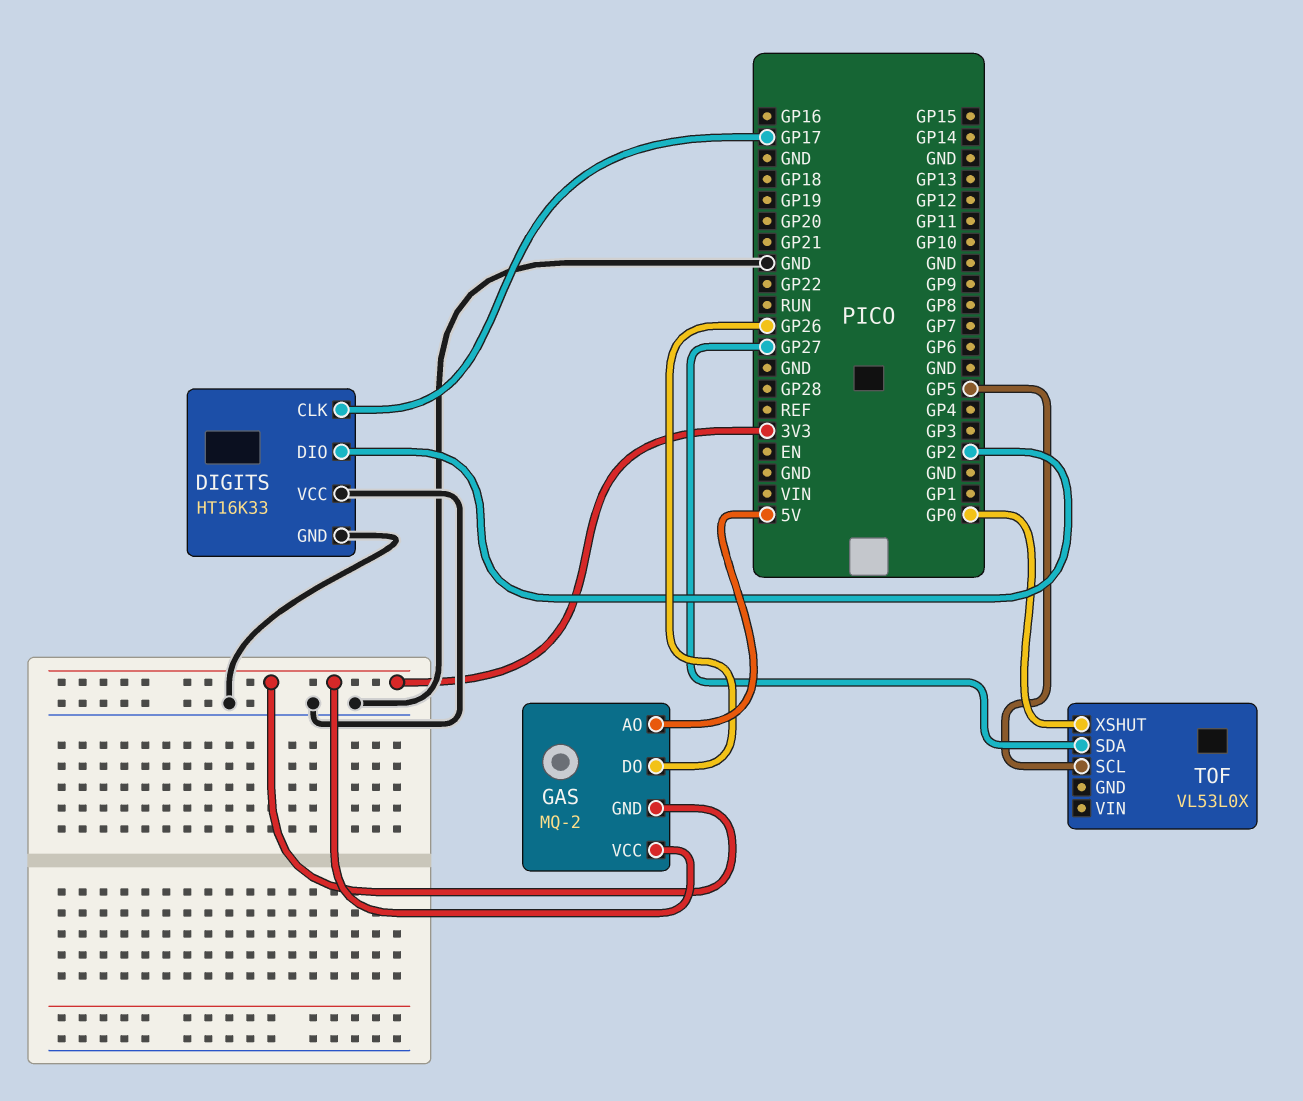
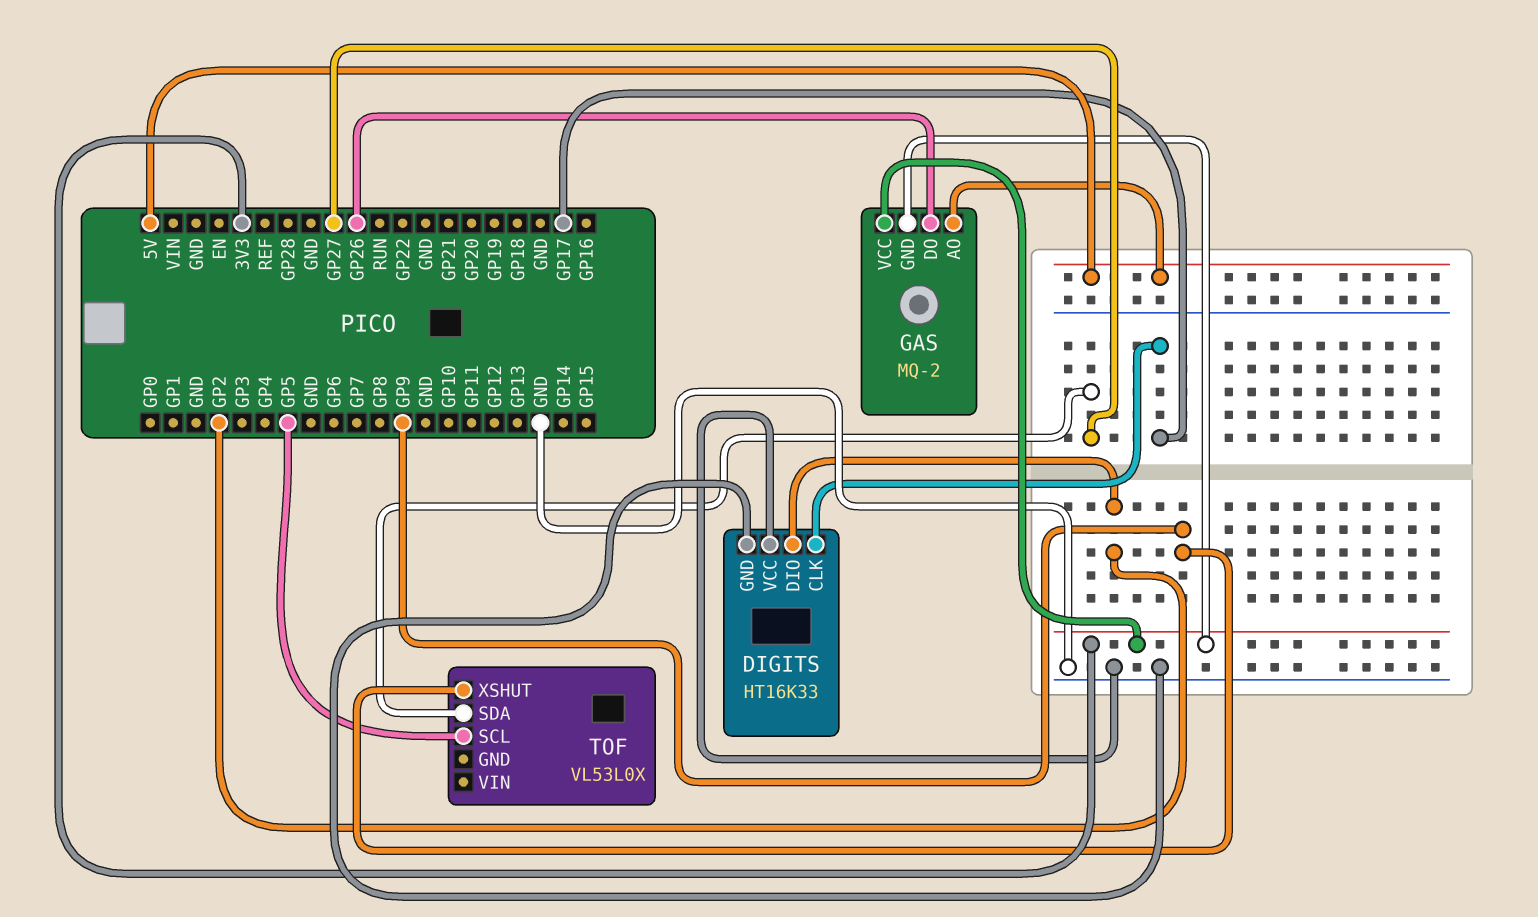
TOF pin XSHUT: GP0 -> GP9

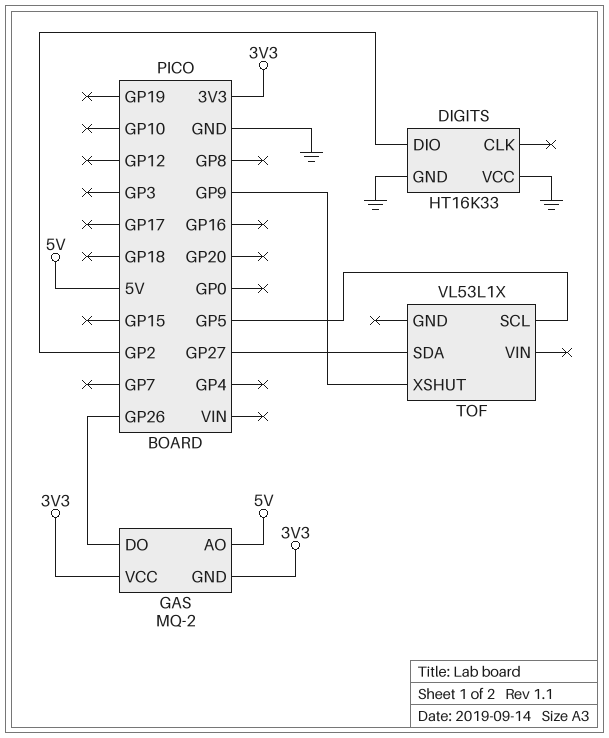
DIGITS pin CLK: GP17 -> none
TOF: VL53L0X -> VL53L1X

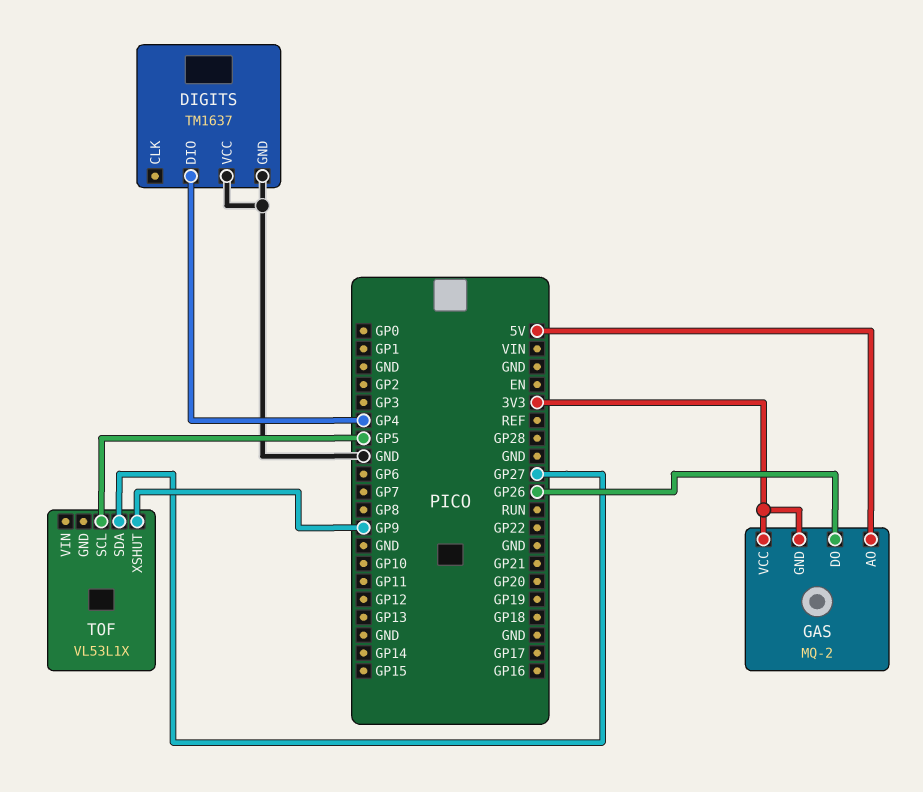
DIGITS: HT16K33 -> TM1637
DIGITS pin DIO: GP2 -> GP4

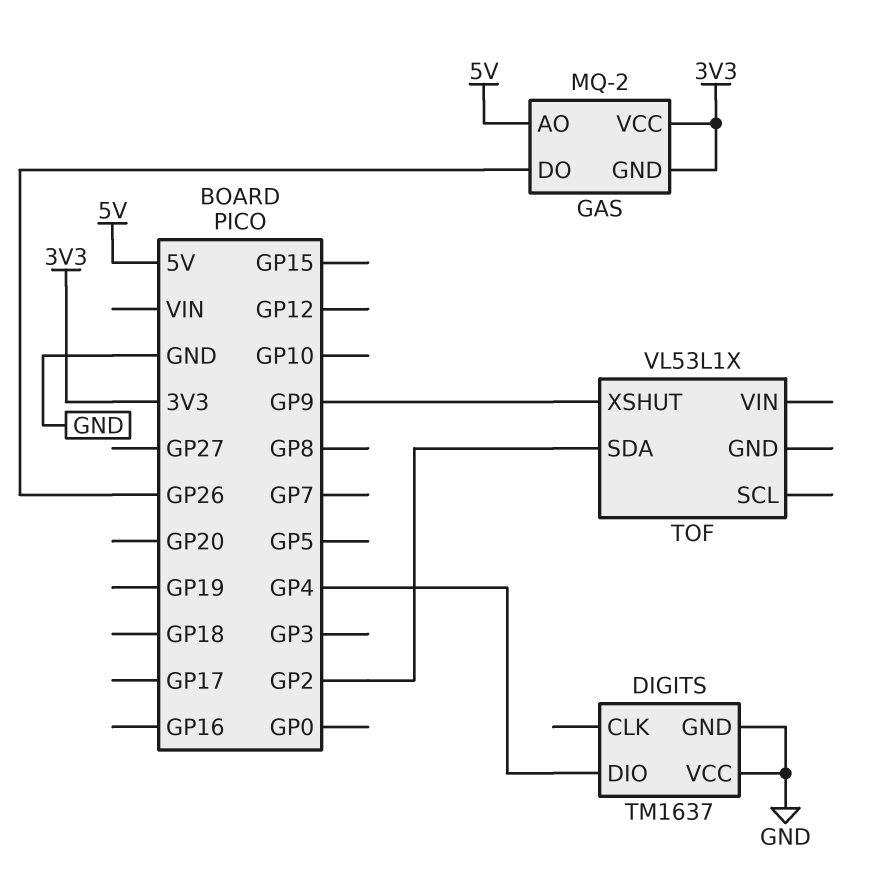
TOF pin SCL: GP5 -> none
TOF pin SDA: GP27 -> GP2

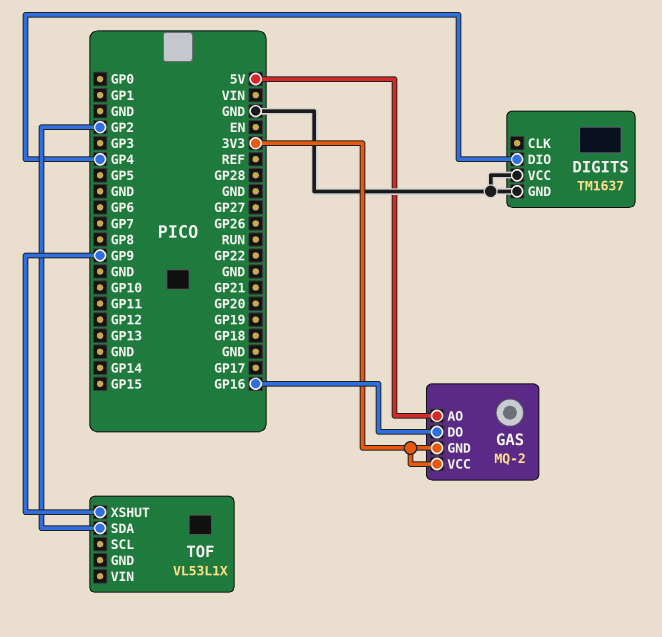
GAS pin DO: GP26 -> GP16

